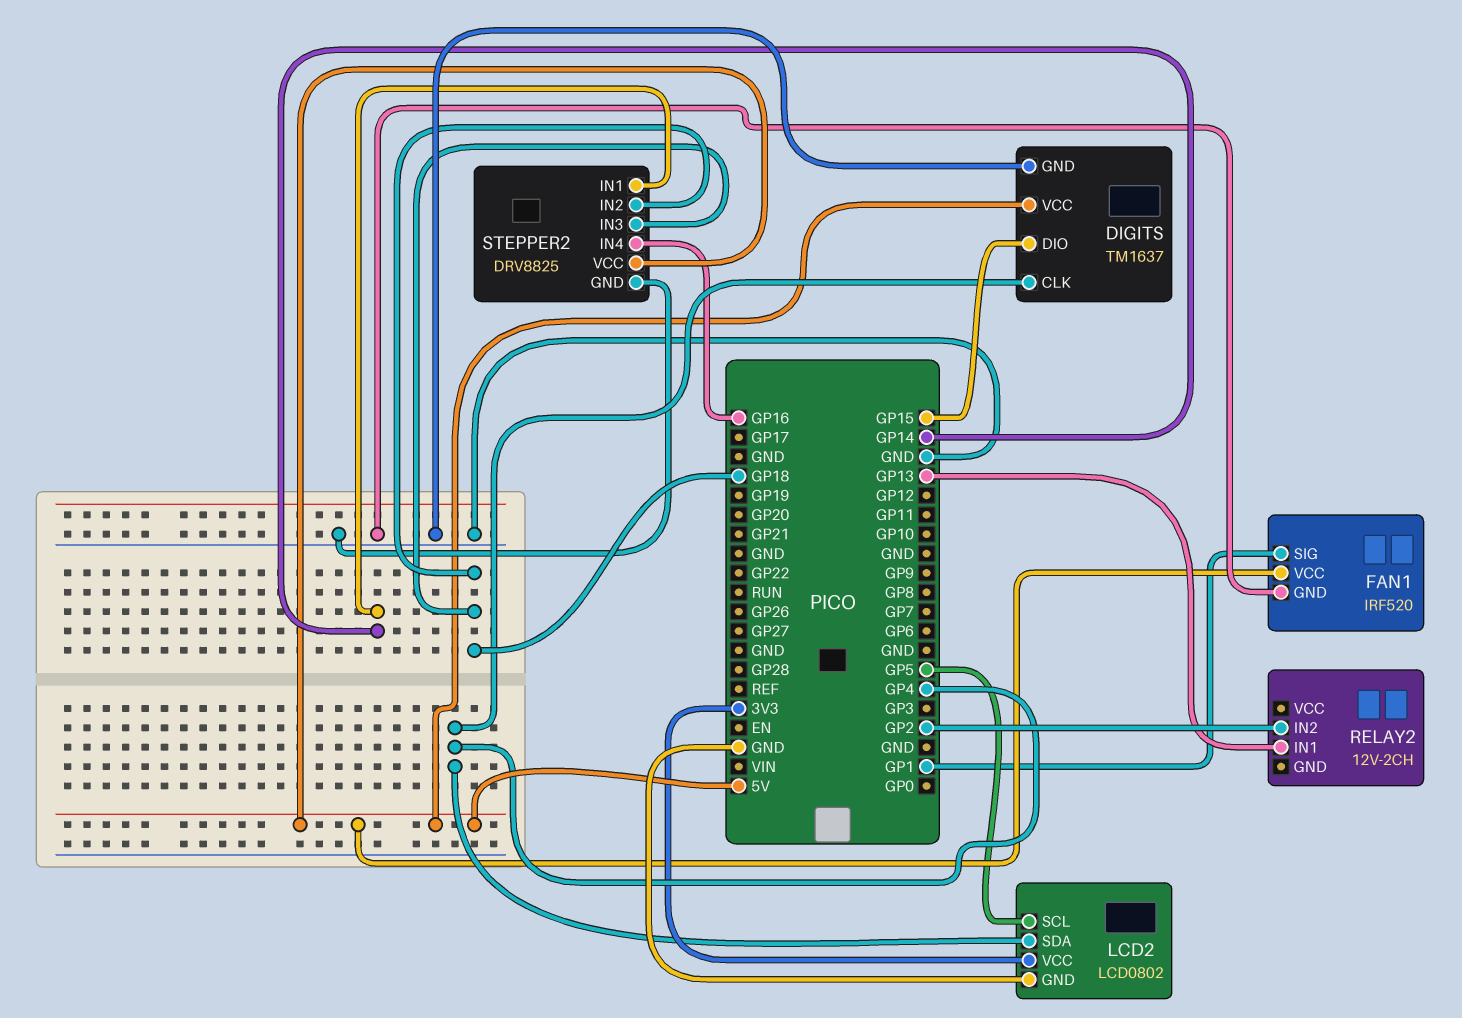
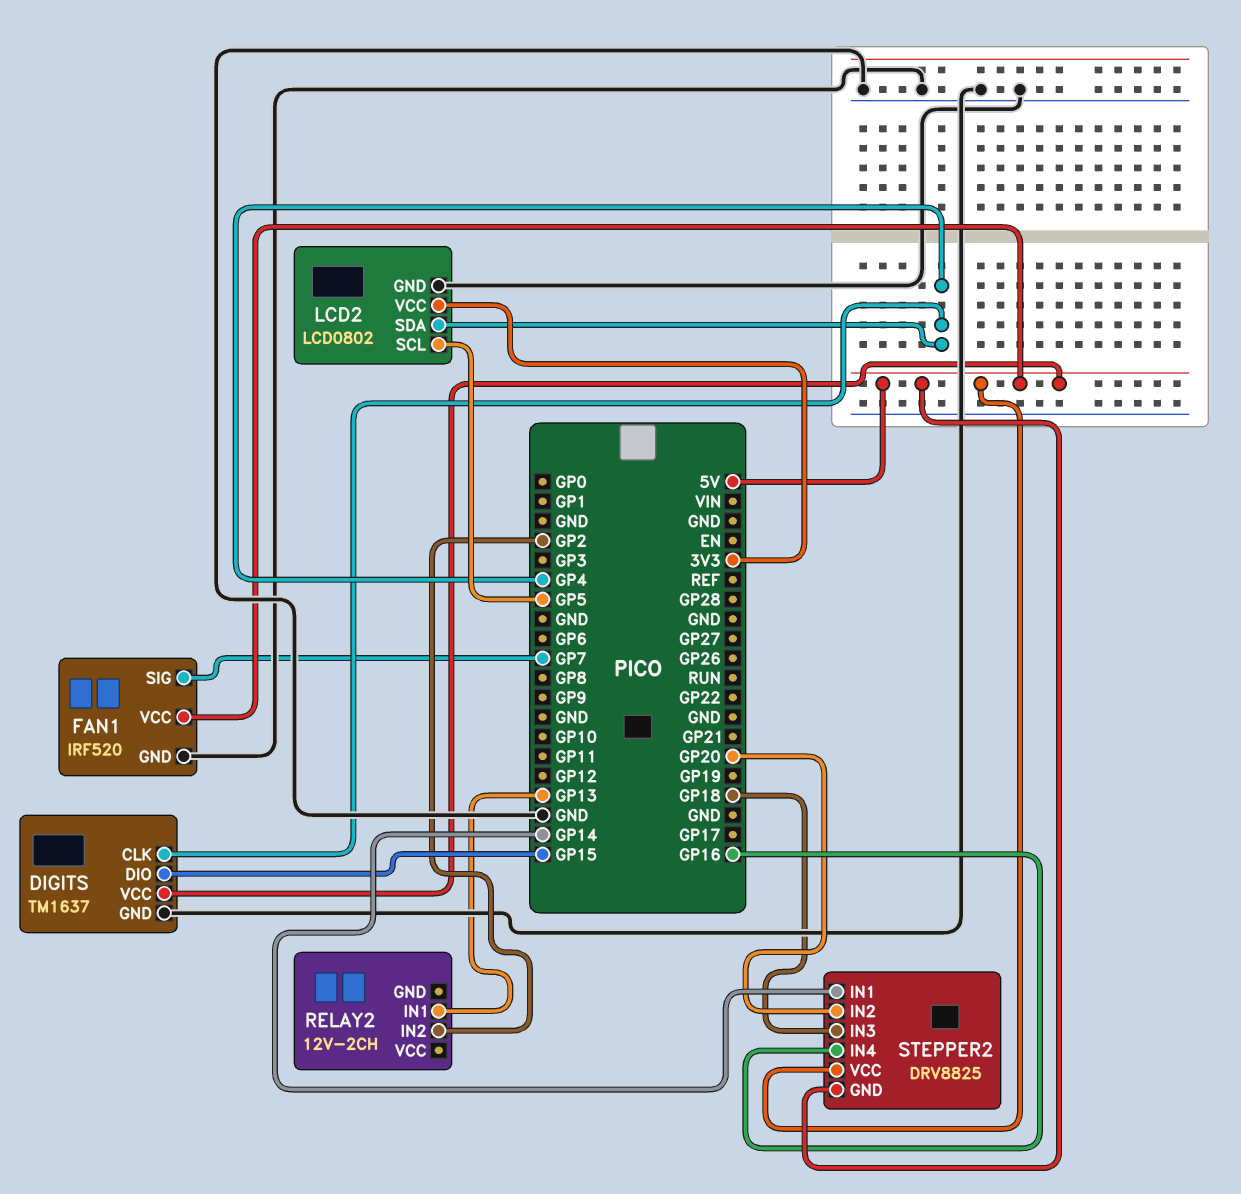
FAN1 pin SIG: GP1 -> GP7
STEPPER2 pin GND: GND -> 5V
STEPPER2 pin IN2: GP18 -> GP20

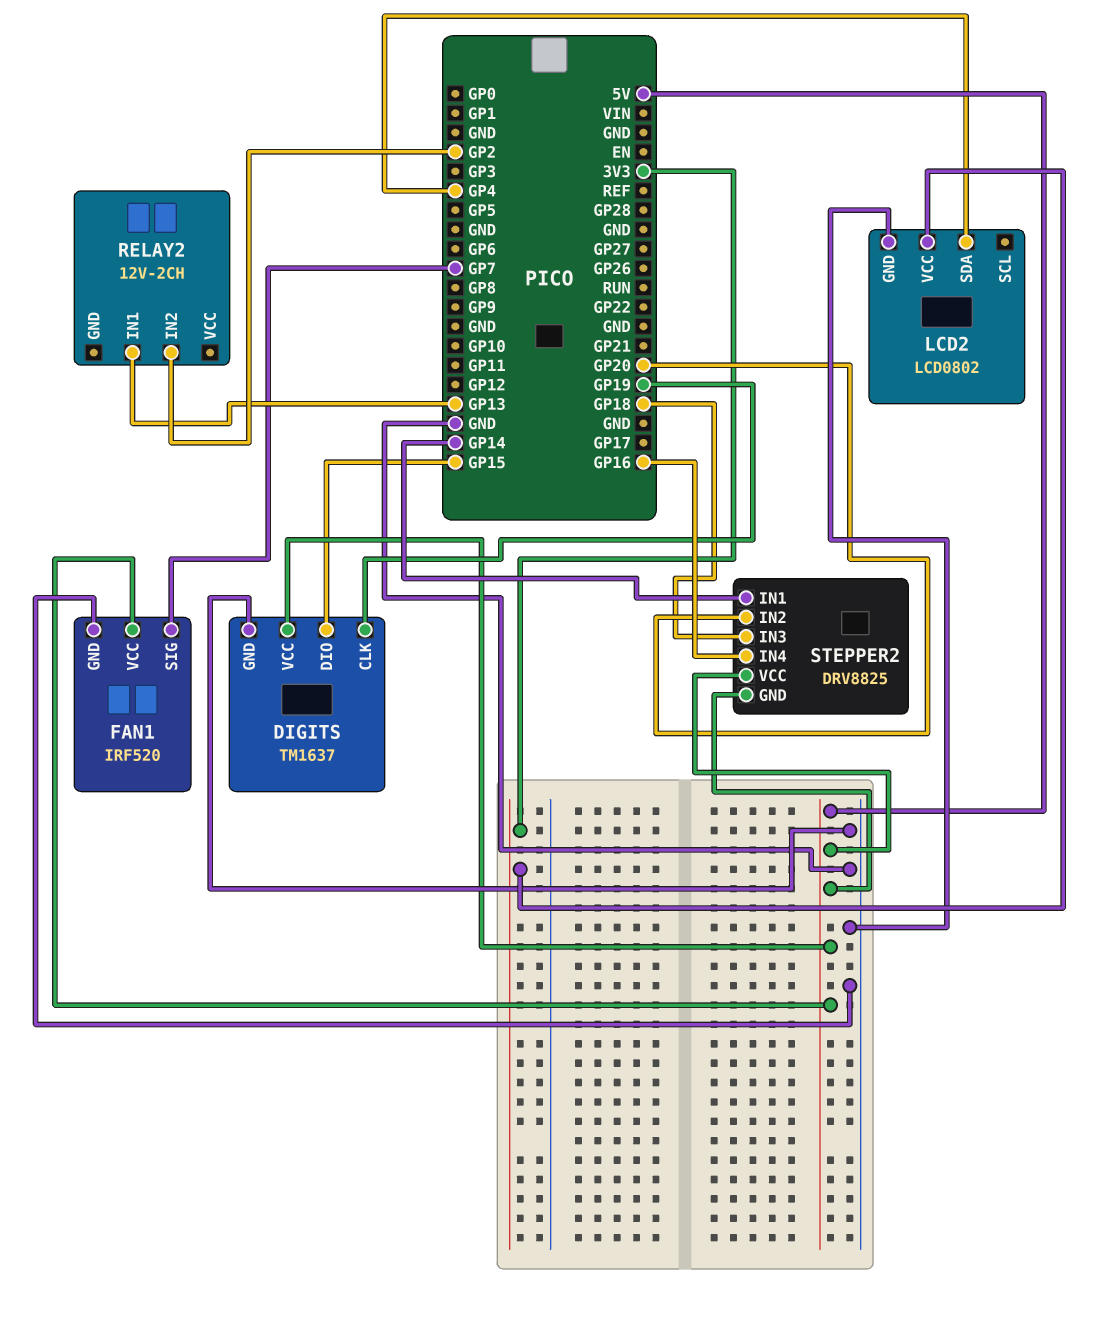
DIGITS pin CLK: GP4 -> GP19
LCD2 pin SCL: GP5 -> none

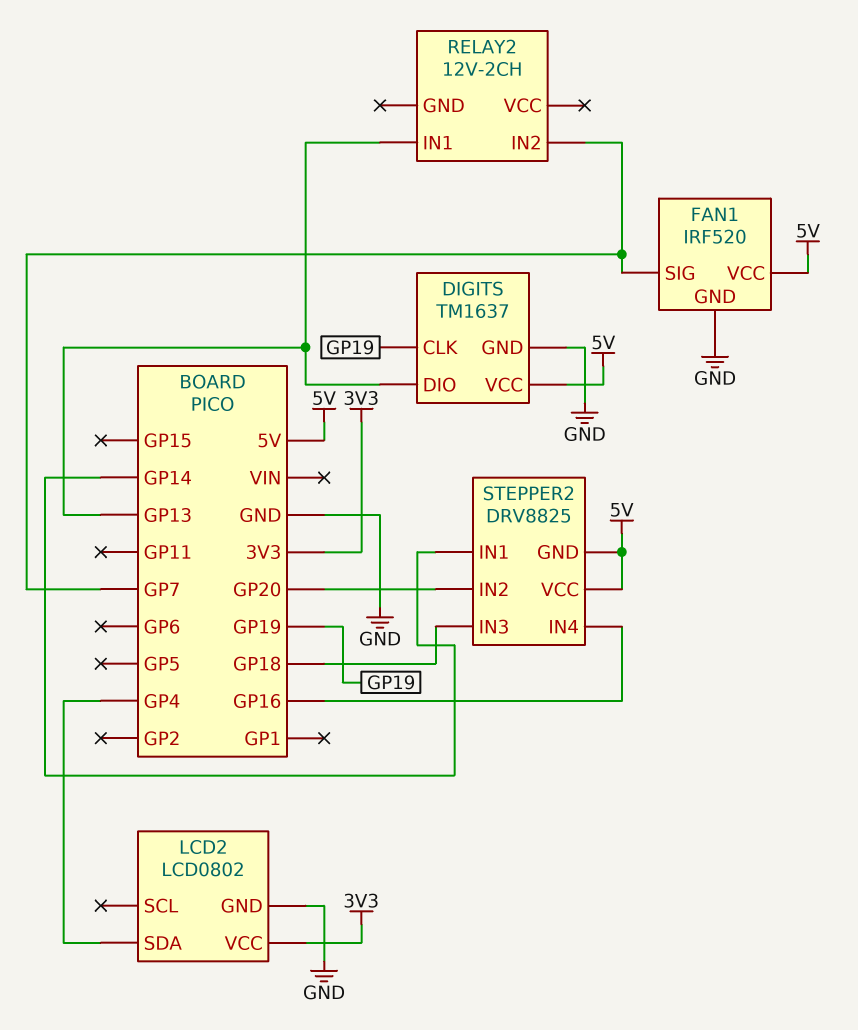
DIGITS pin DIO: GP15 -> GP13
RELAY2 pin IN2: GP2 -> GP7

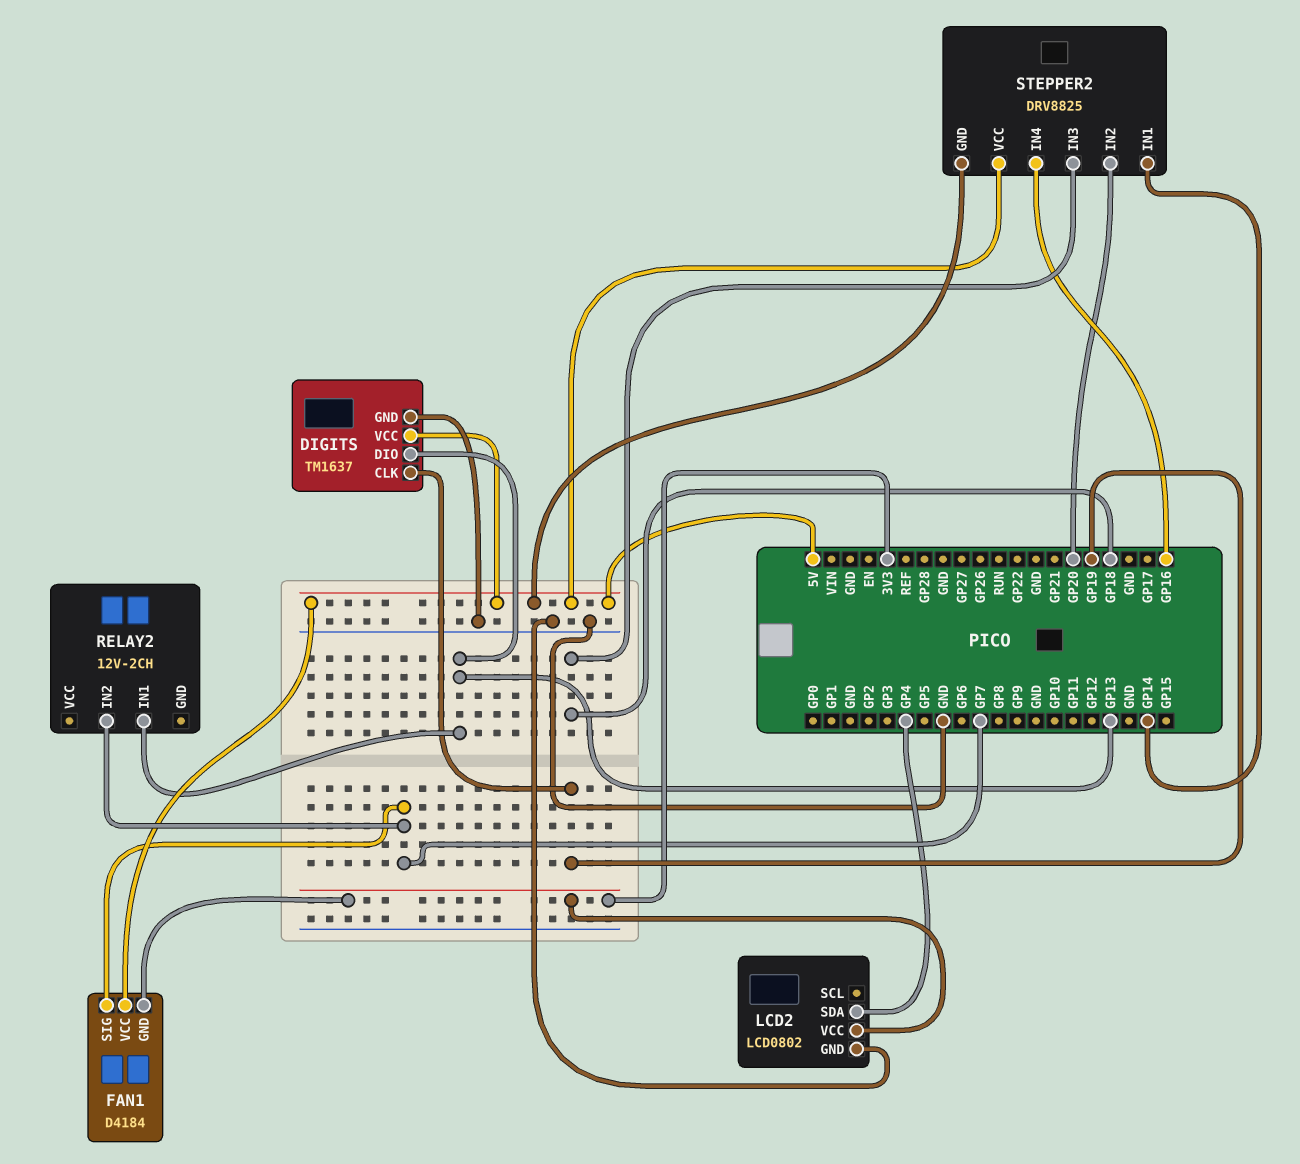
FAN1: IRF520 -> D4184
FAN1 pin GND: GND -> 3V3

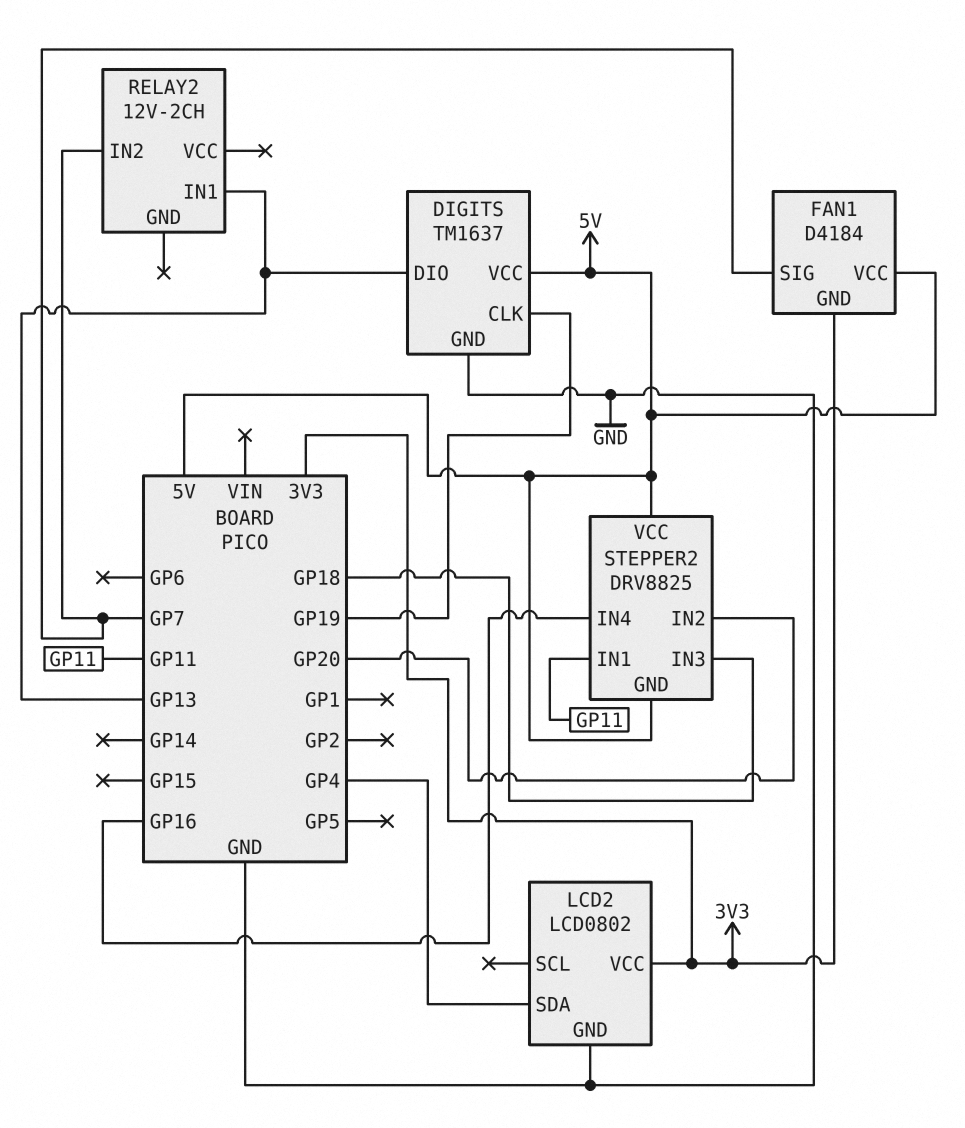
STEPPER2 pin IN1: GP14 -> GP11

